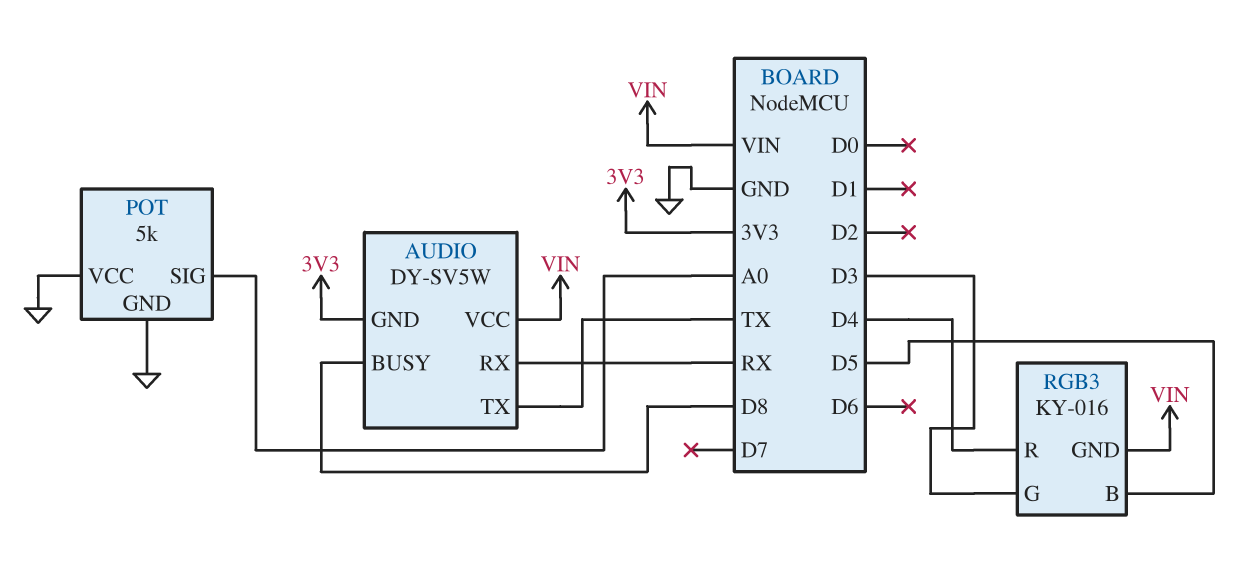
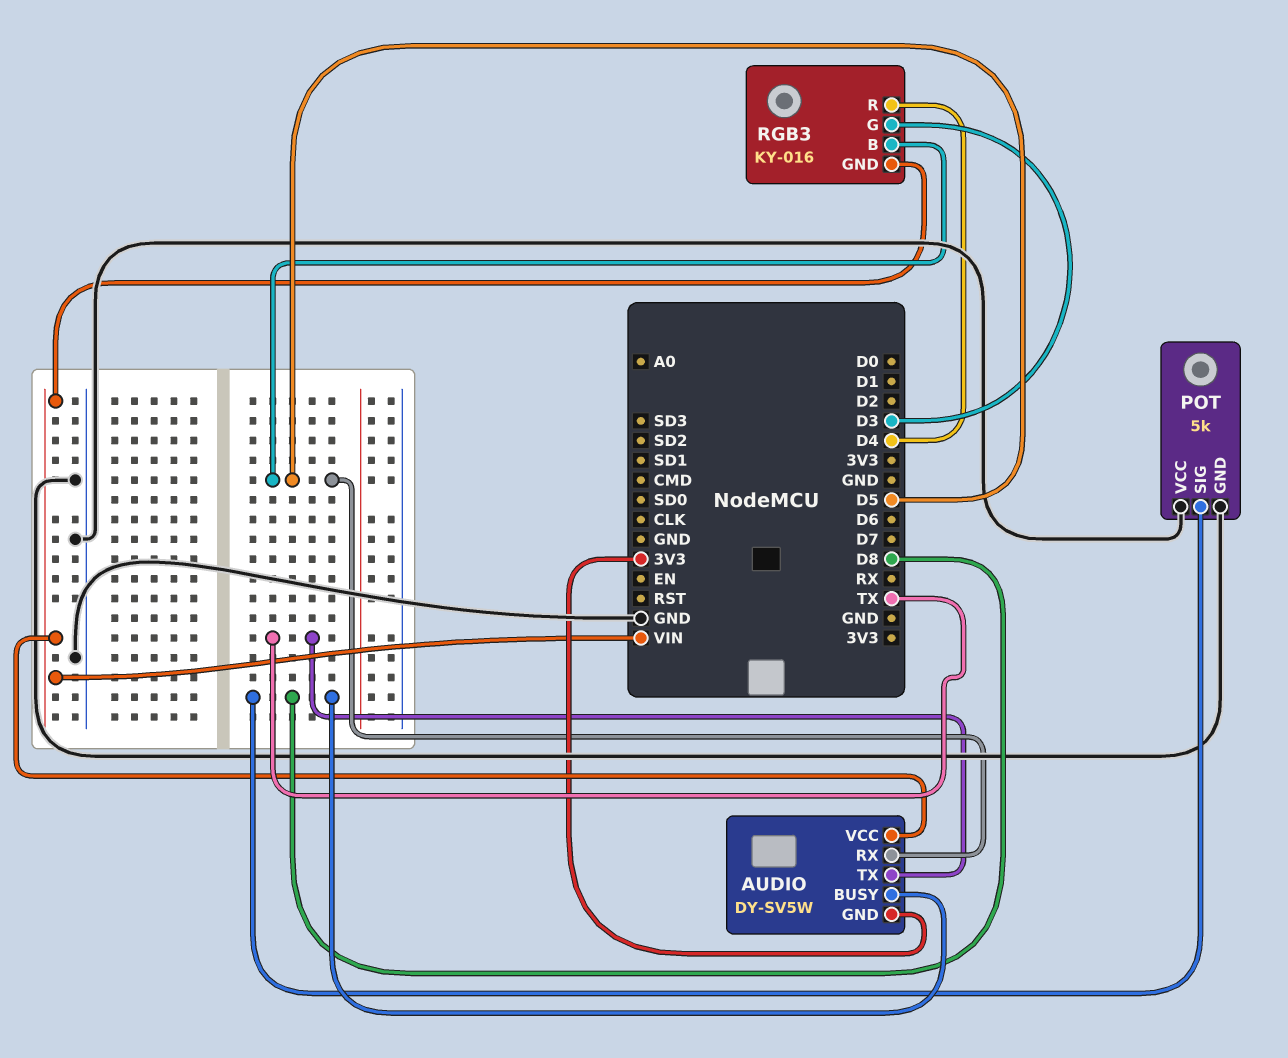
AUDIO pin RX: RX -> D5
POT pin SIG: A0 -> D8

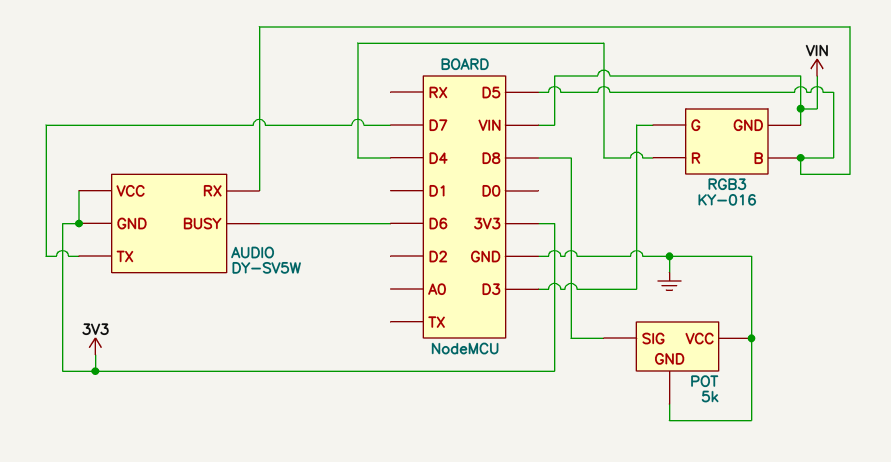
AUDIO pin BUSY: D8 -> D6
AUDIO pin TX: TX -> D7
AUDIO pin VCC: VIN -> 3V3

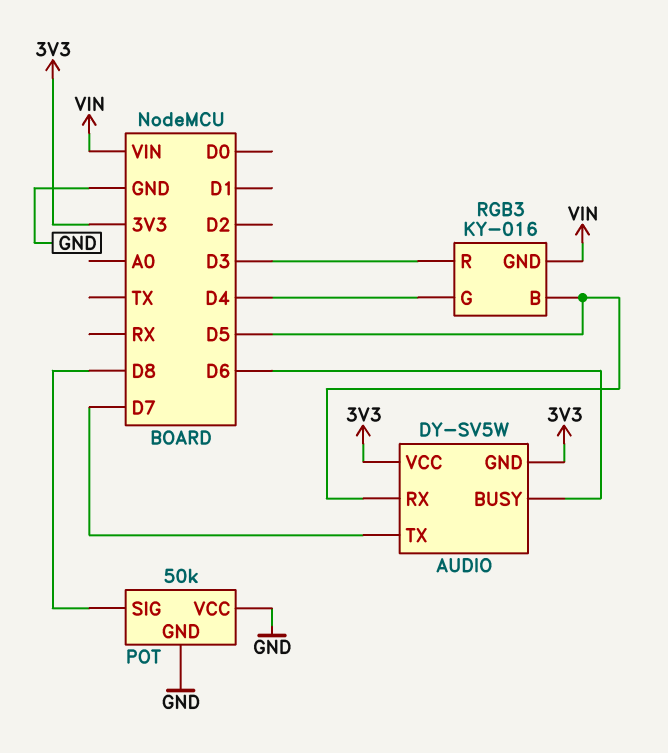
POT: 5k -> 50k
RGB3 pin G: D3 -> D4
RGB3 pin R: D4 -> D3

